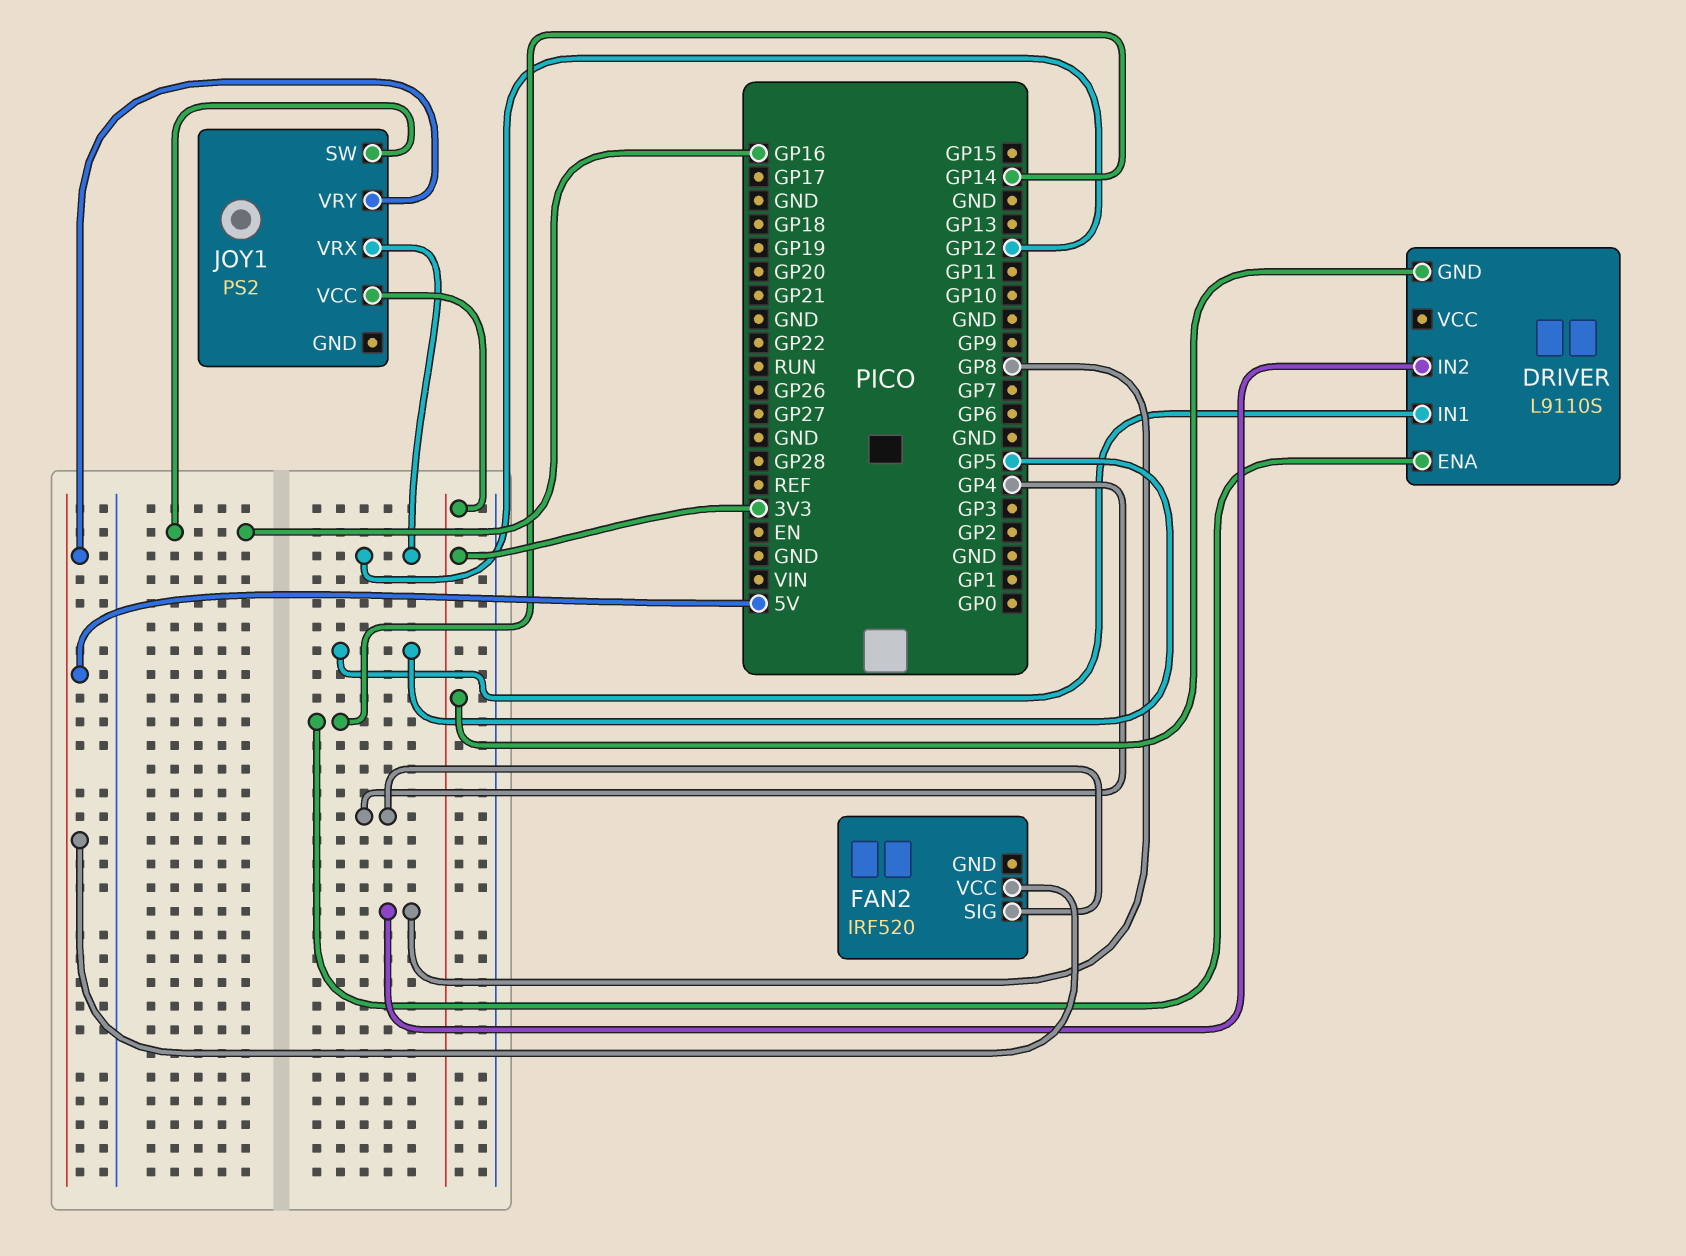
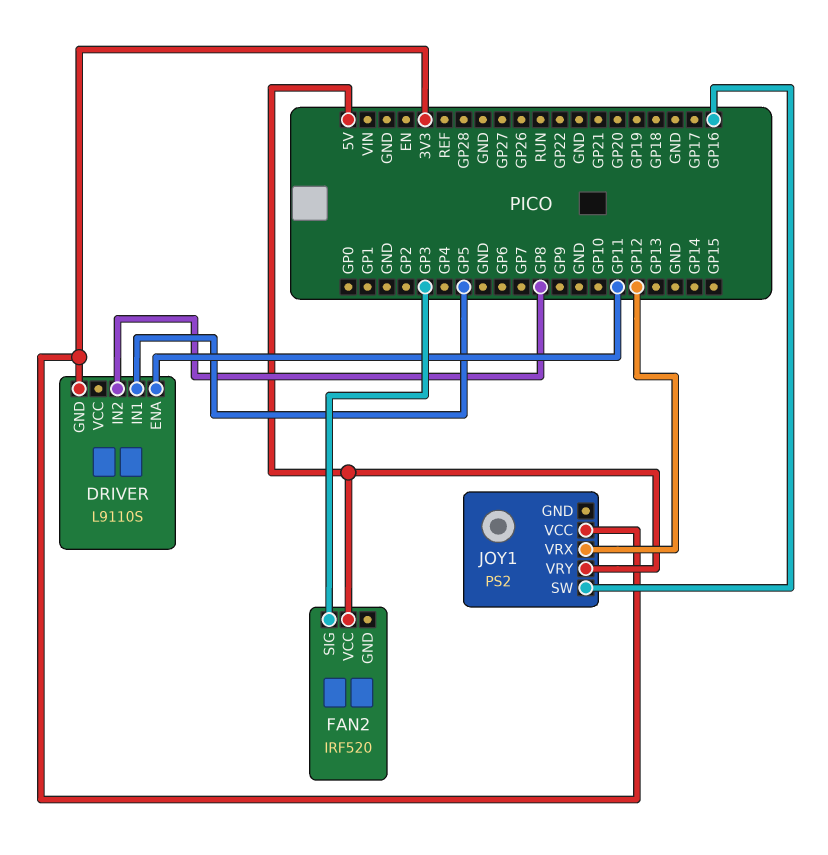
DRIVER pin ENA: GP14 -> GP11
FAN2 pin SIG: GP4 -> GP3

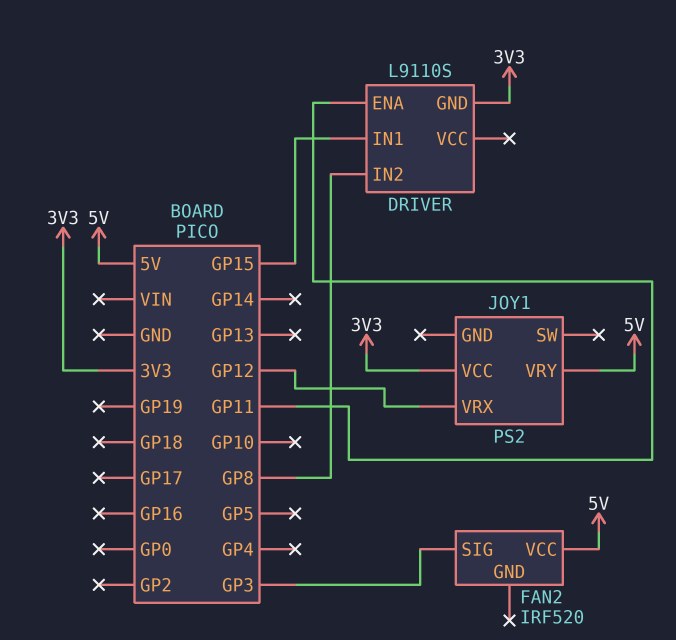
DRIVER pin IN1: GP5 -> GP15
JOY1 pin SW: GP16 -> none

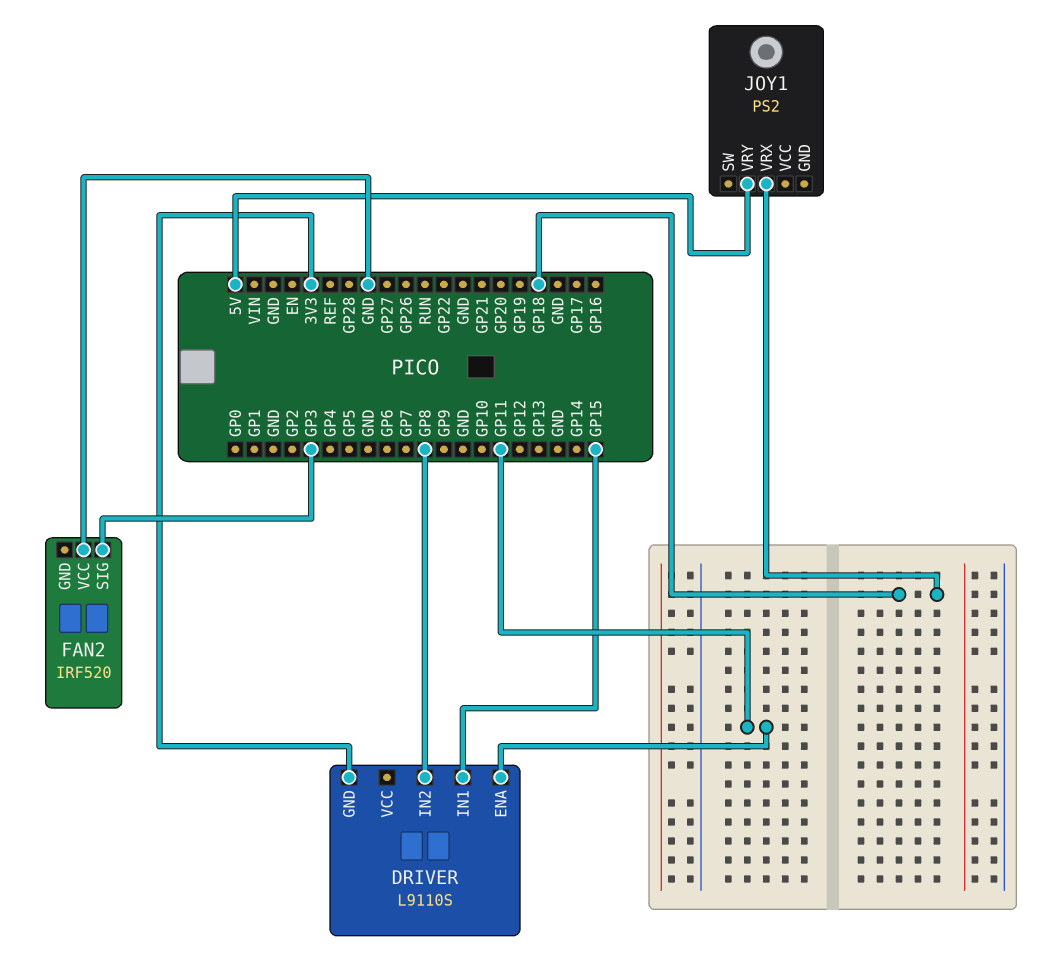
FAN2 pin VCC: 5V -> GND
JOY1 pin VCC: 3V3 -> none
JOY1 pin VRX: GP12 -> GP18

